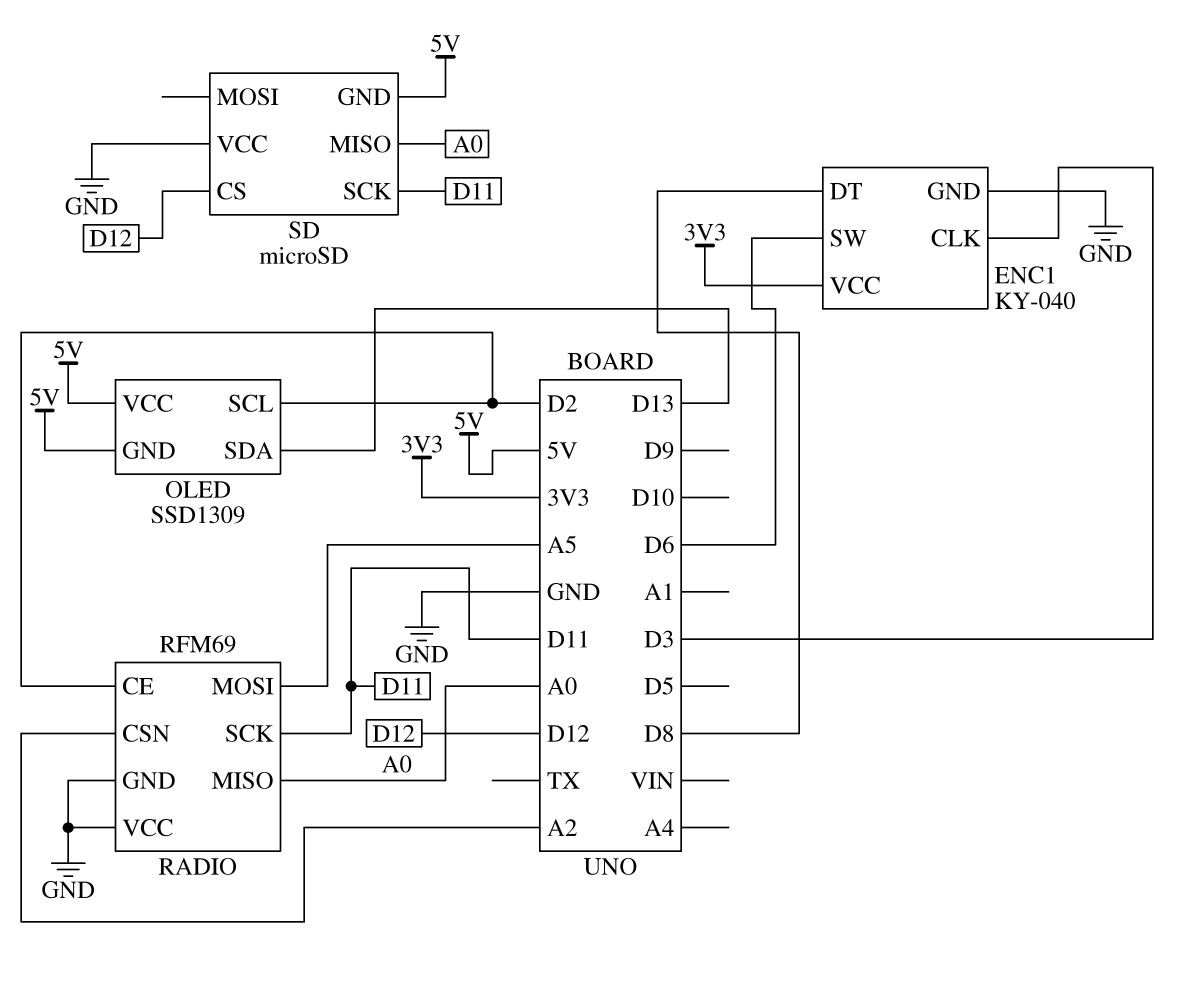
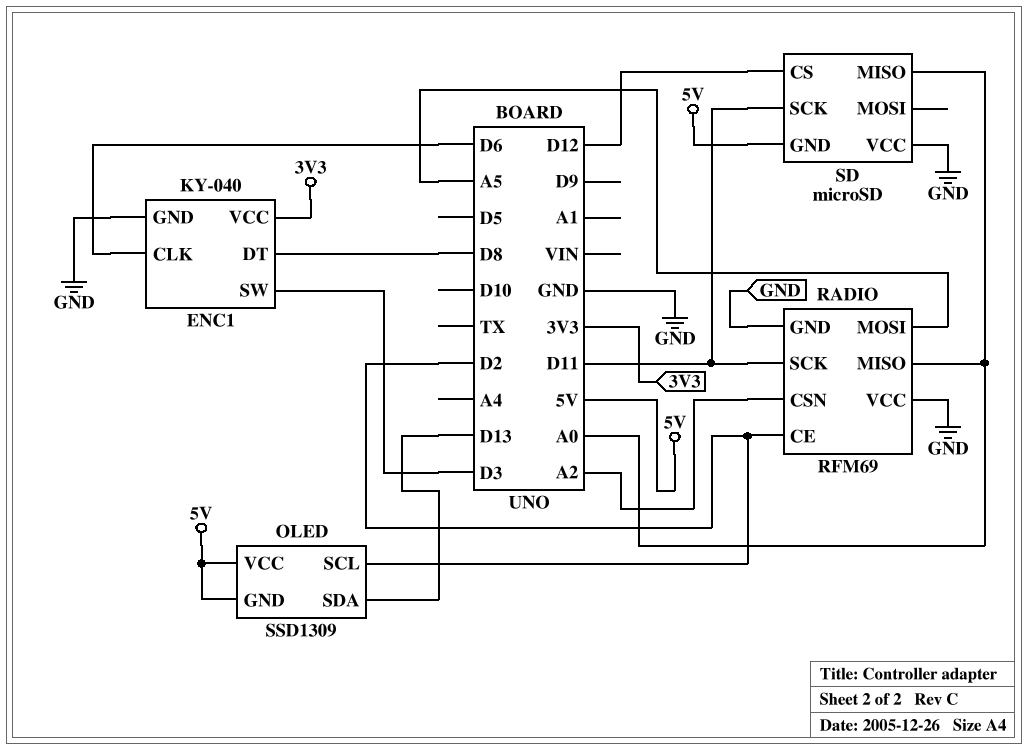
ENC1 pin CLK: D3 -> D6
ENC1 pin SW: D6 -> D3

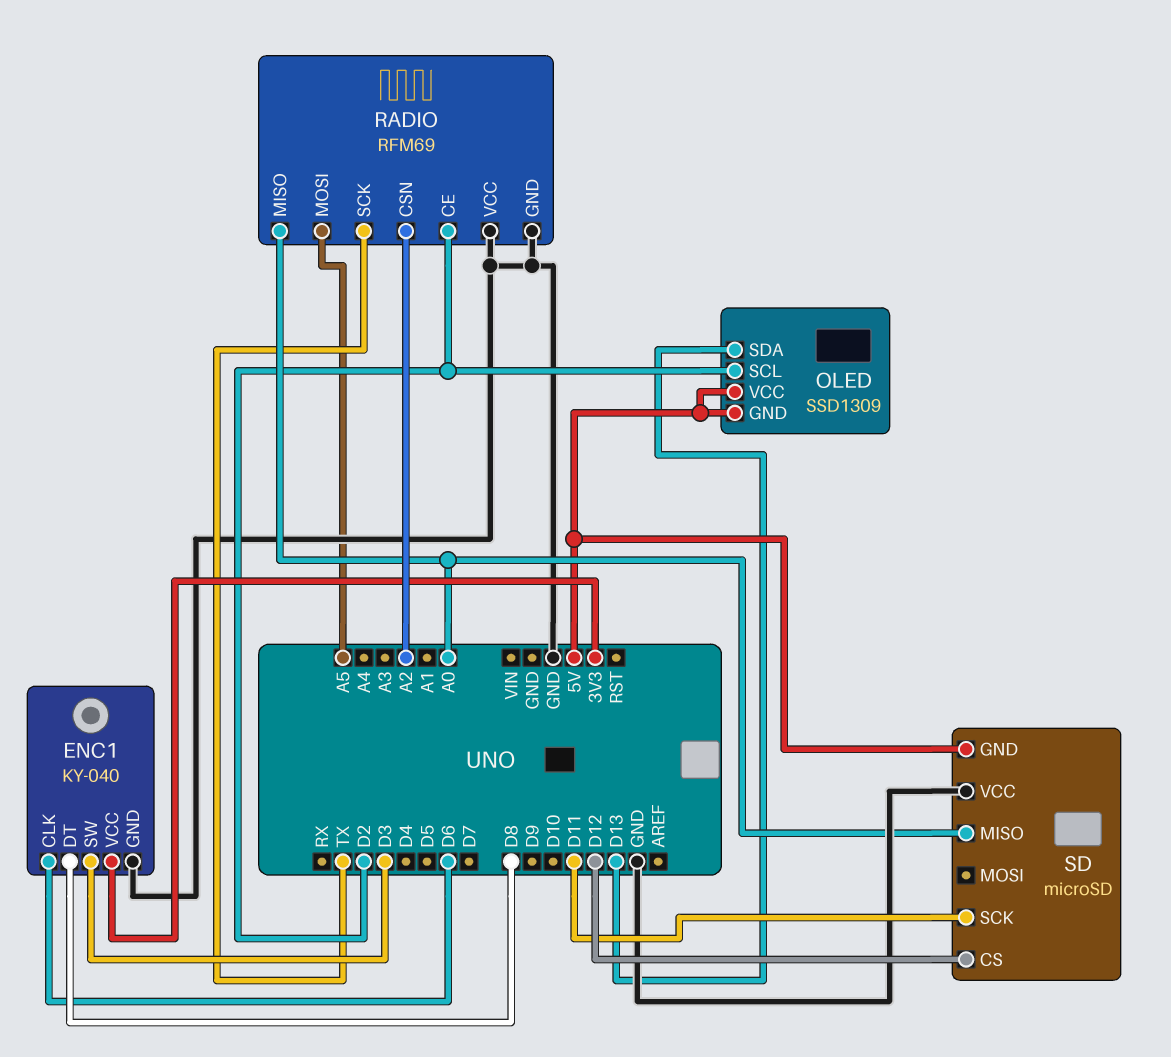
RADIO pin SCK: D11 -> TX

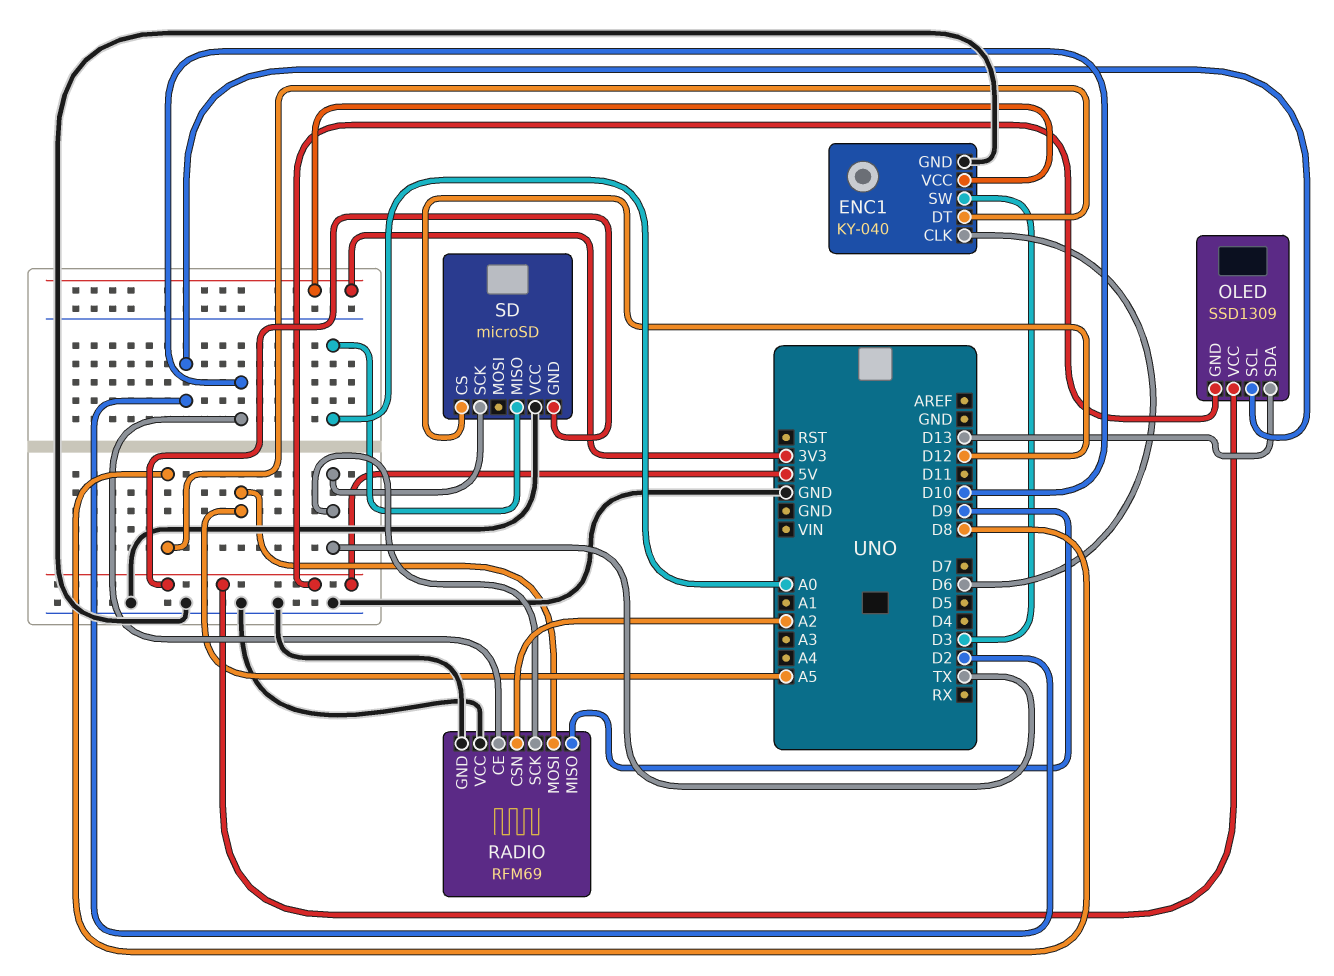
RADIO pin CE: D2 -> D10
RADIO pin MISO: A0 -> D9
SD pin SCK: D11 -> TX

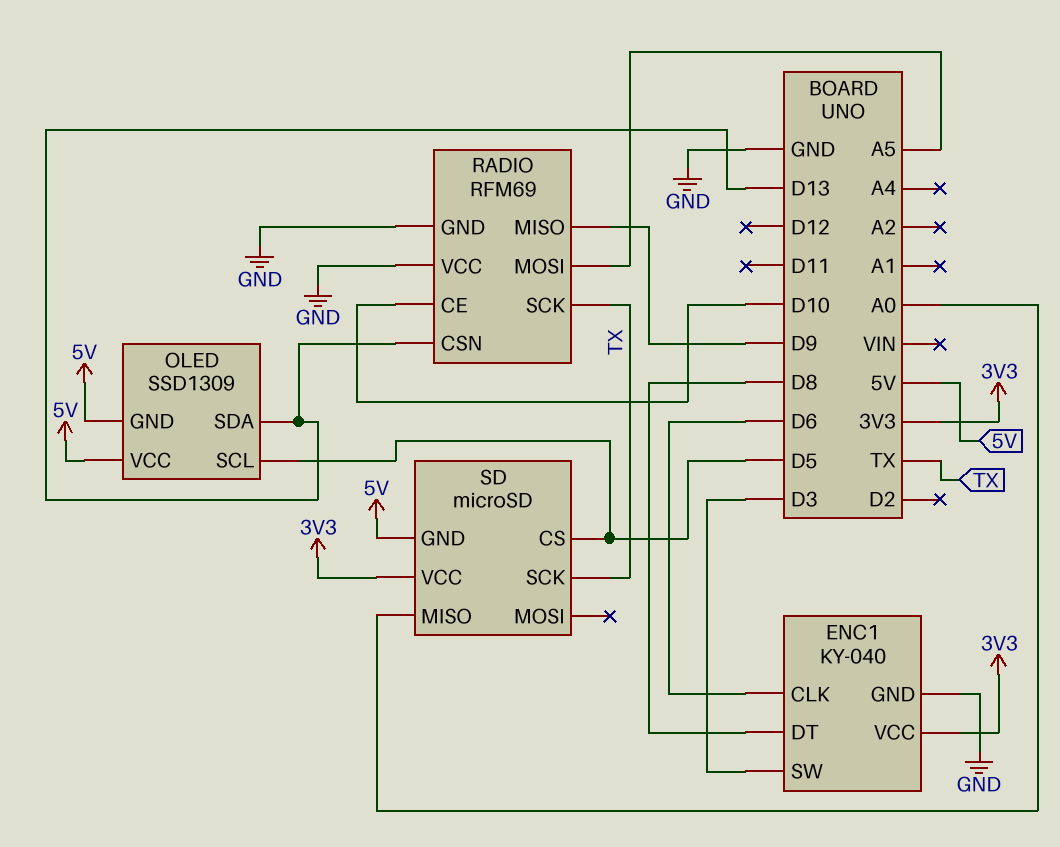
OLED pin SCL: D2 -> D5
RADIO pin CSN: A2 -> D13
SD pin CS: D12 -> D5
SD pin VCC: GND -> 3V3

